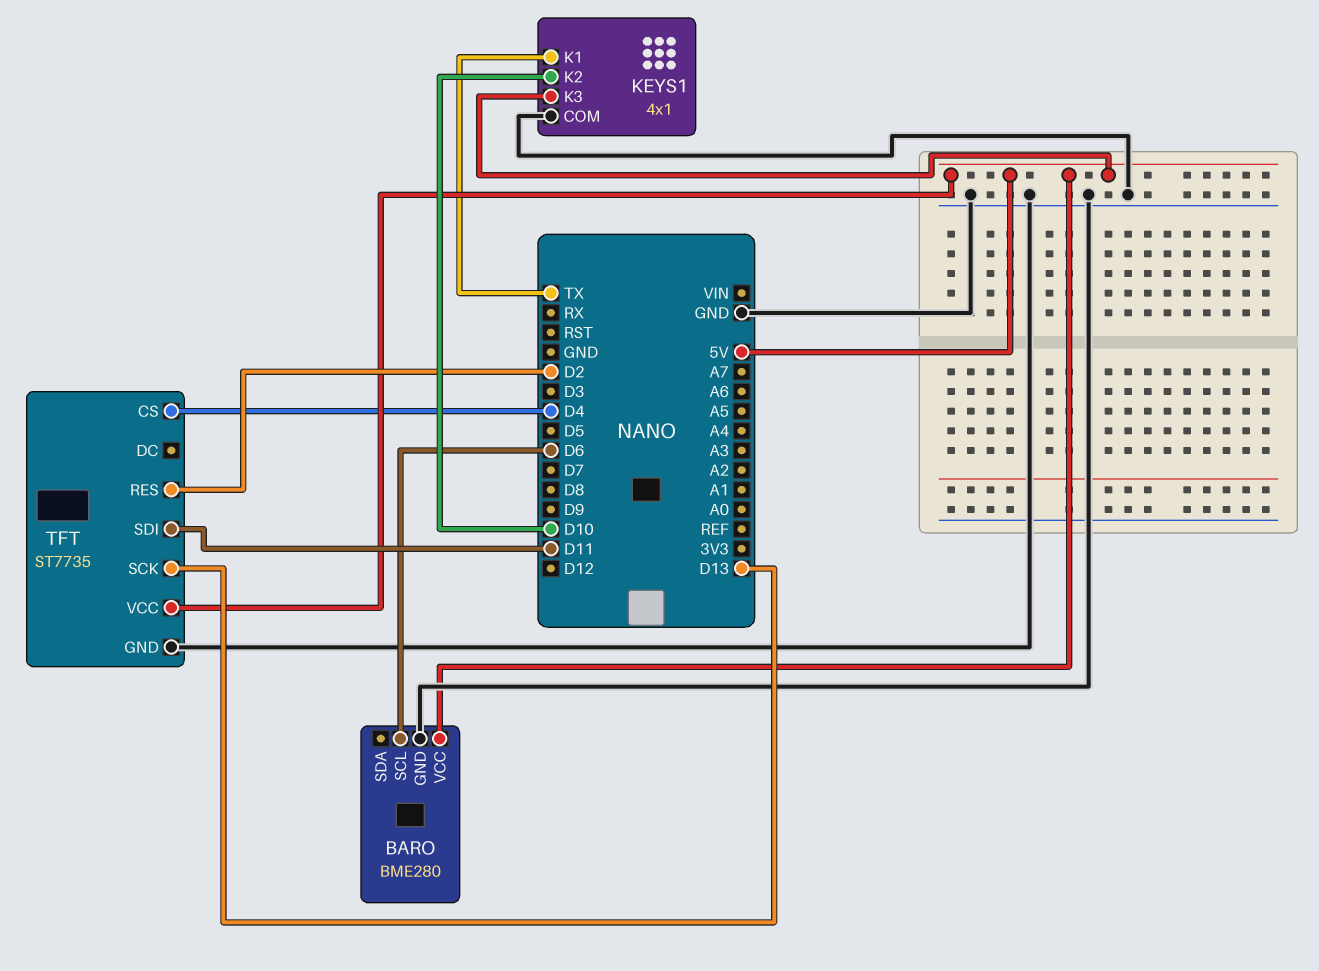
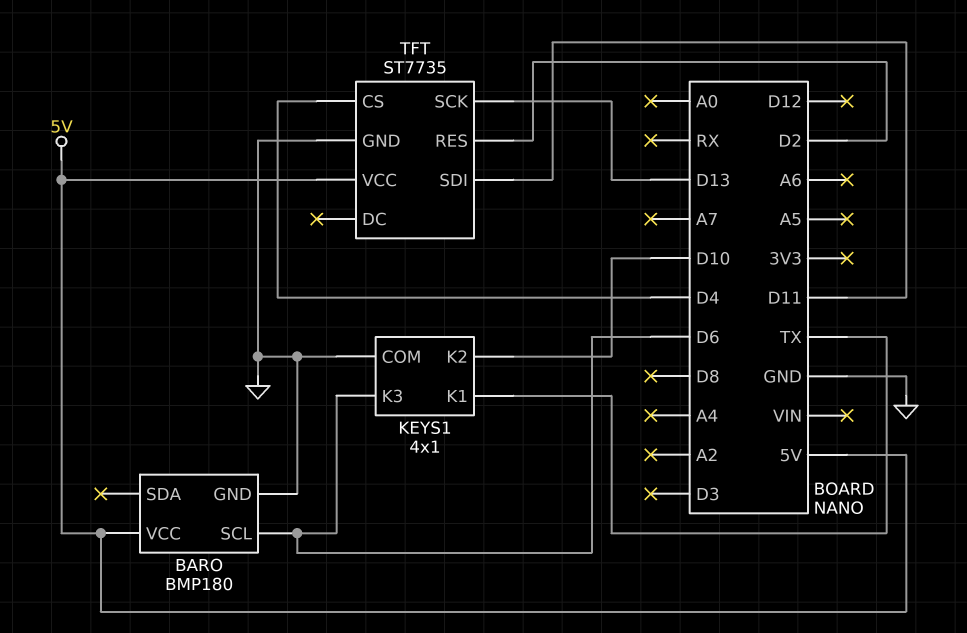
BARO: BME280 -> BMP180
KEYS1 pin K3: 5V -> D6

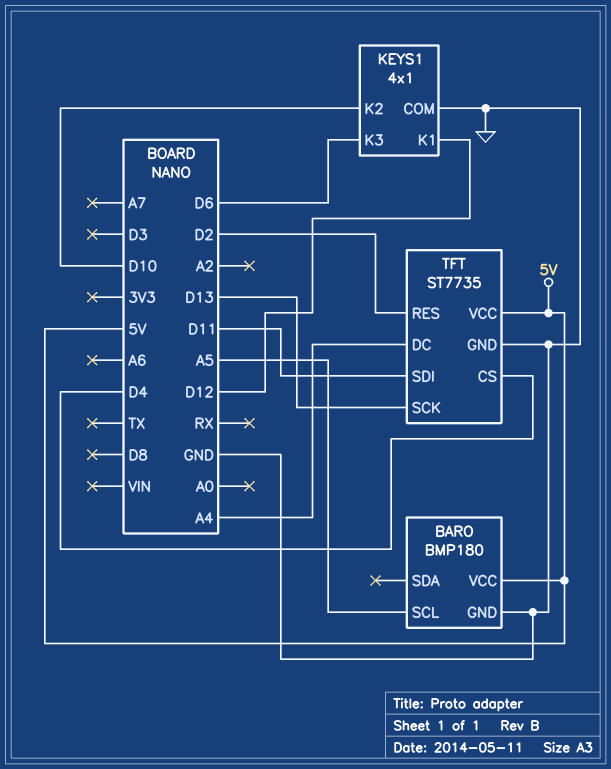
BARO pin SCL: D6 -> A5
KEYS1 pin K1: TX -> D12
TFT pin DC: none -> A4

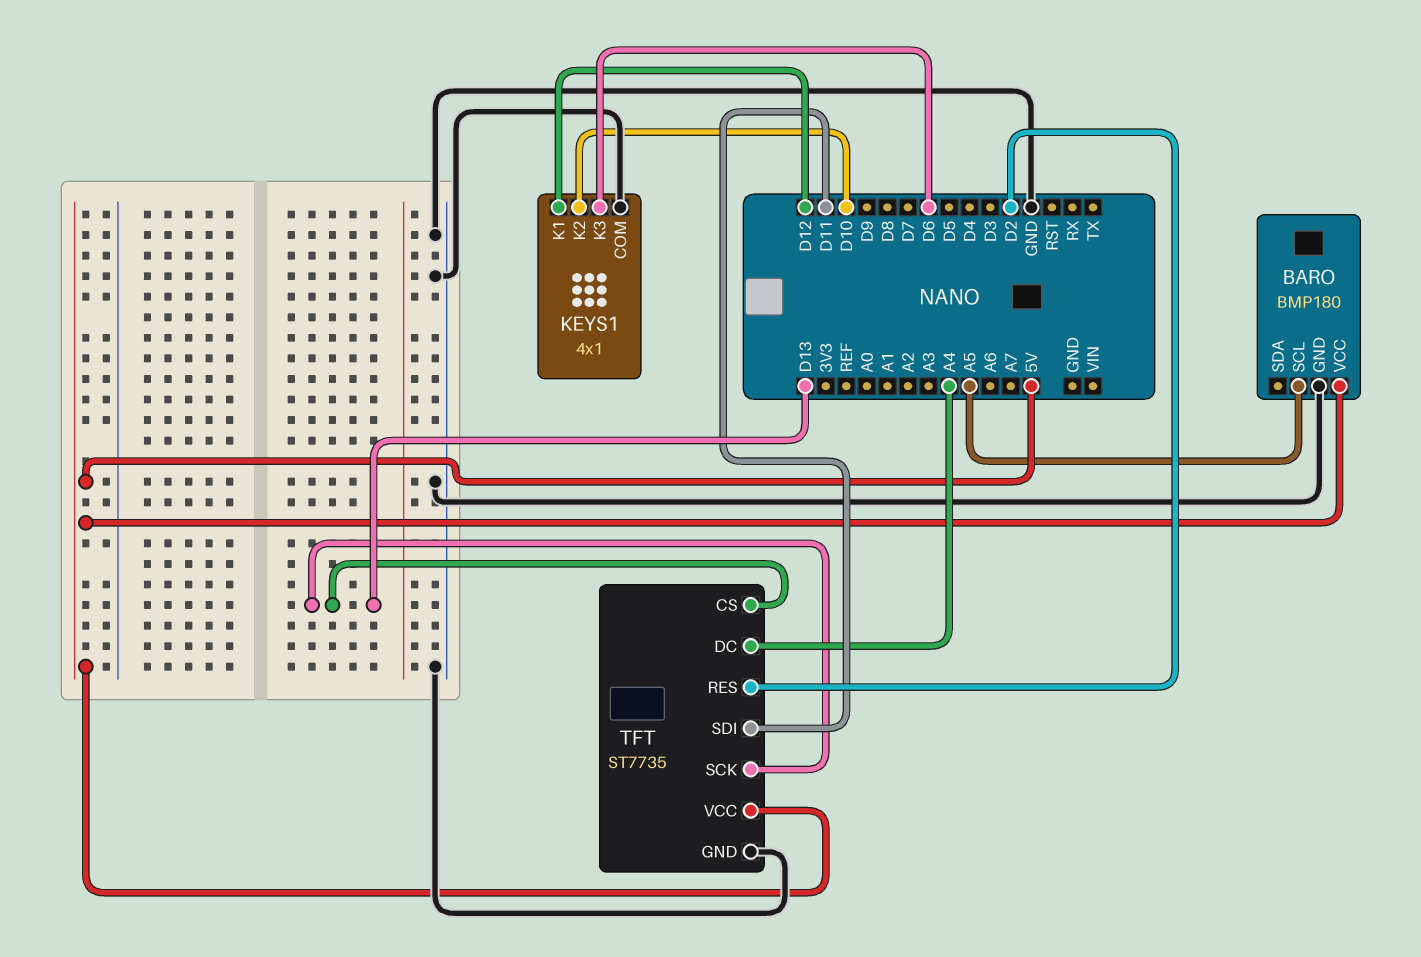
TFT pin CS: D4 -> D13

